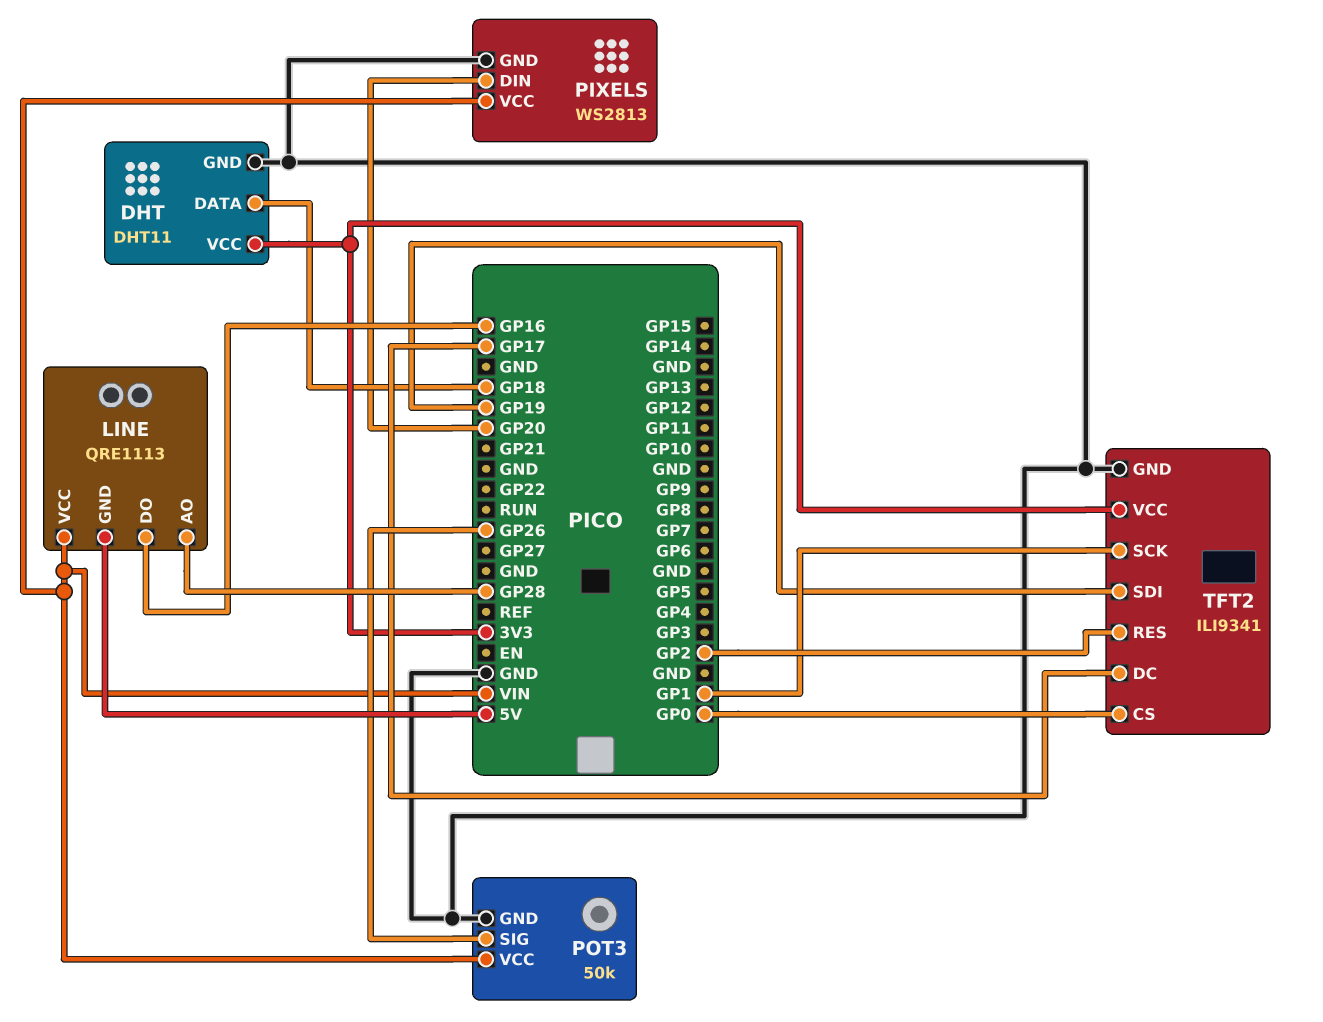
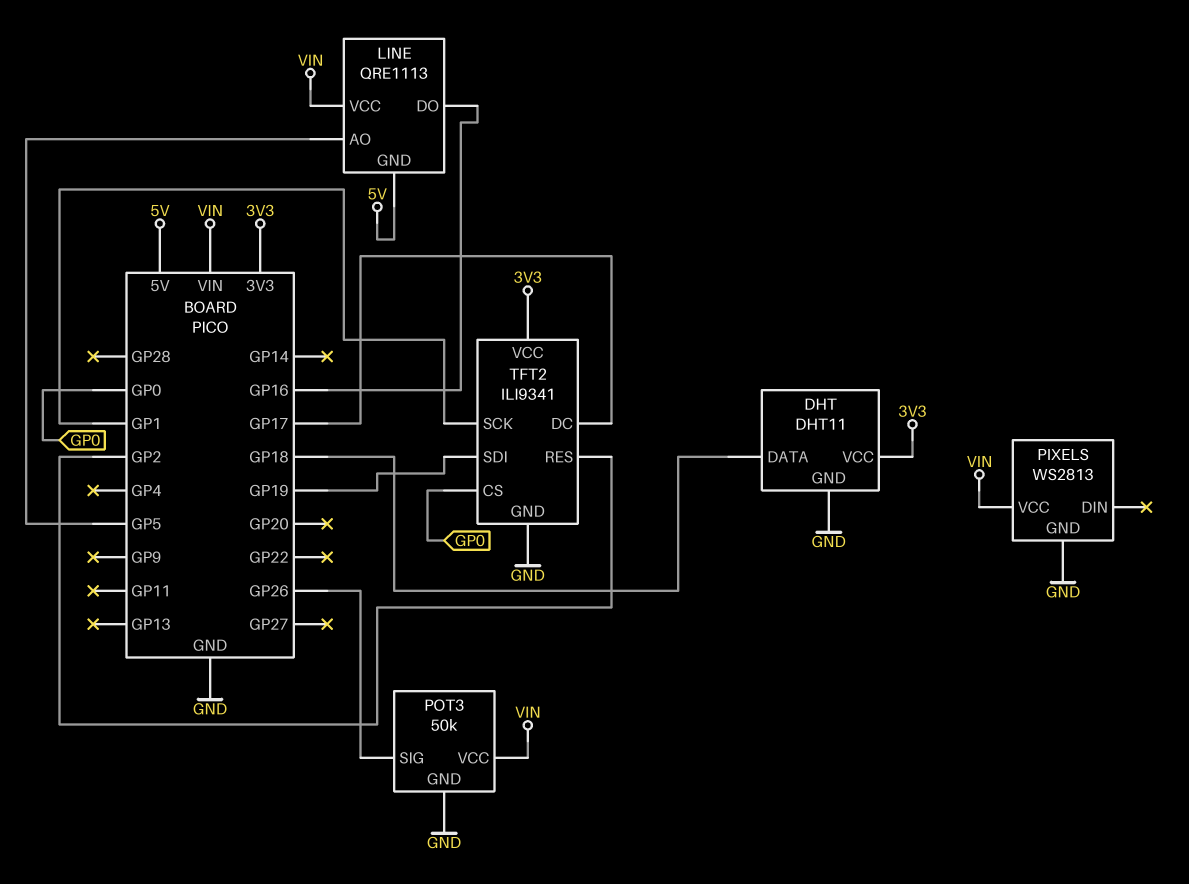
LINE pin AO: GP28 -> GP5
PIXELS pin DIN: GP20 -> none

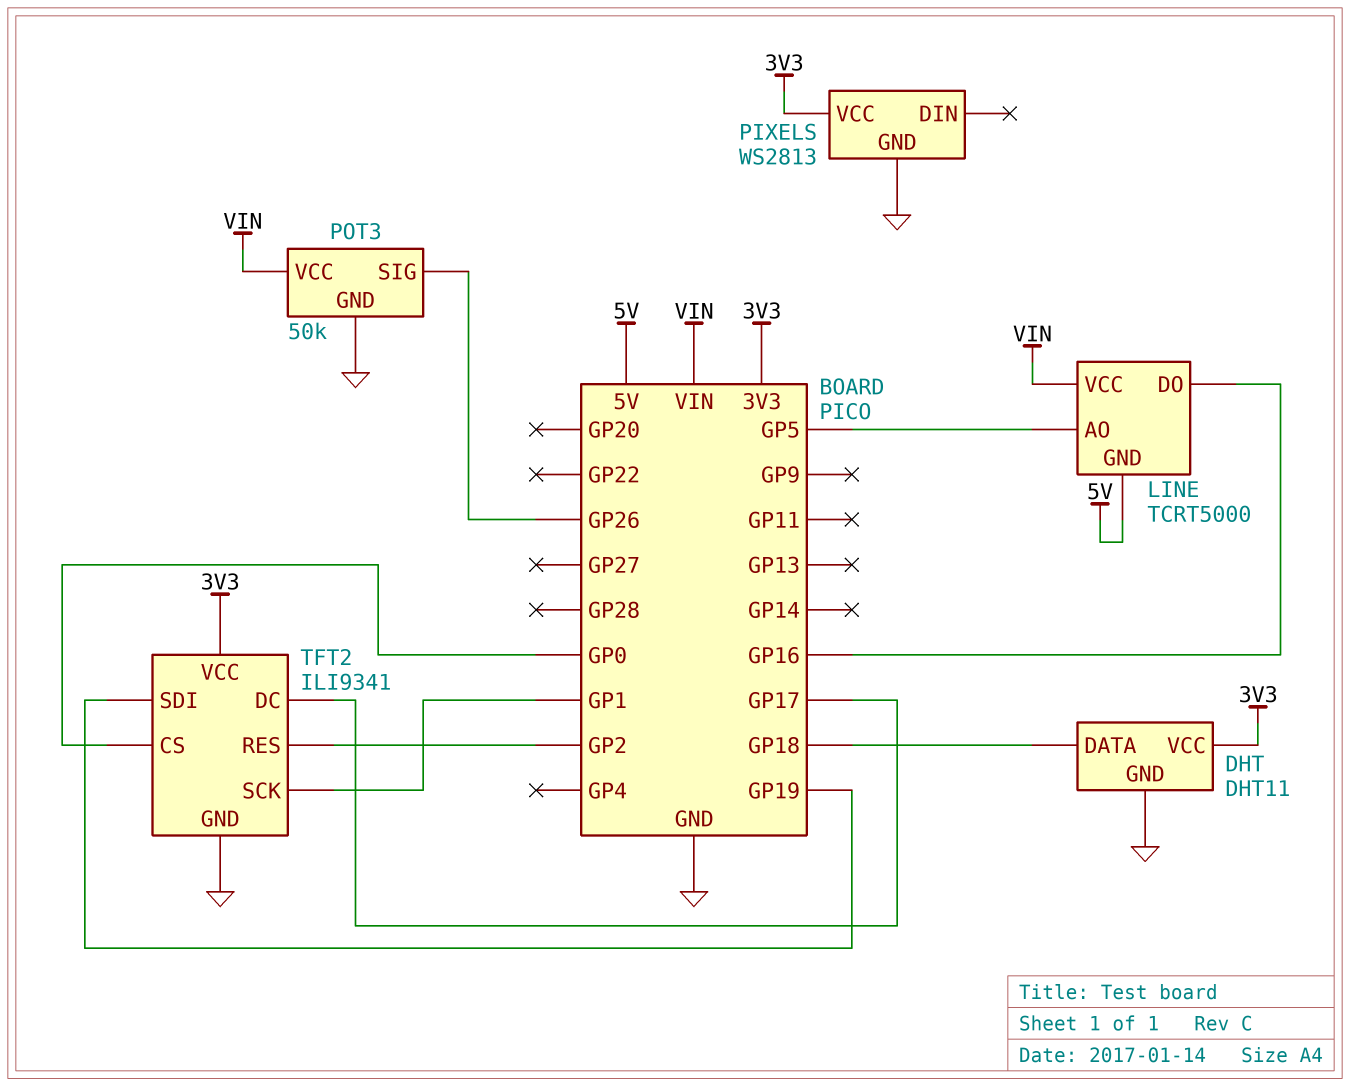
LINE: QRE1113 -> TCRT5000
PIXELS pin VCC: VIN -> 3V3

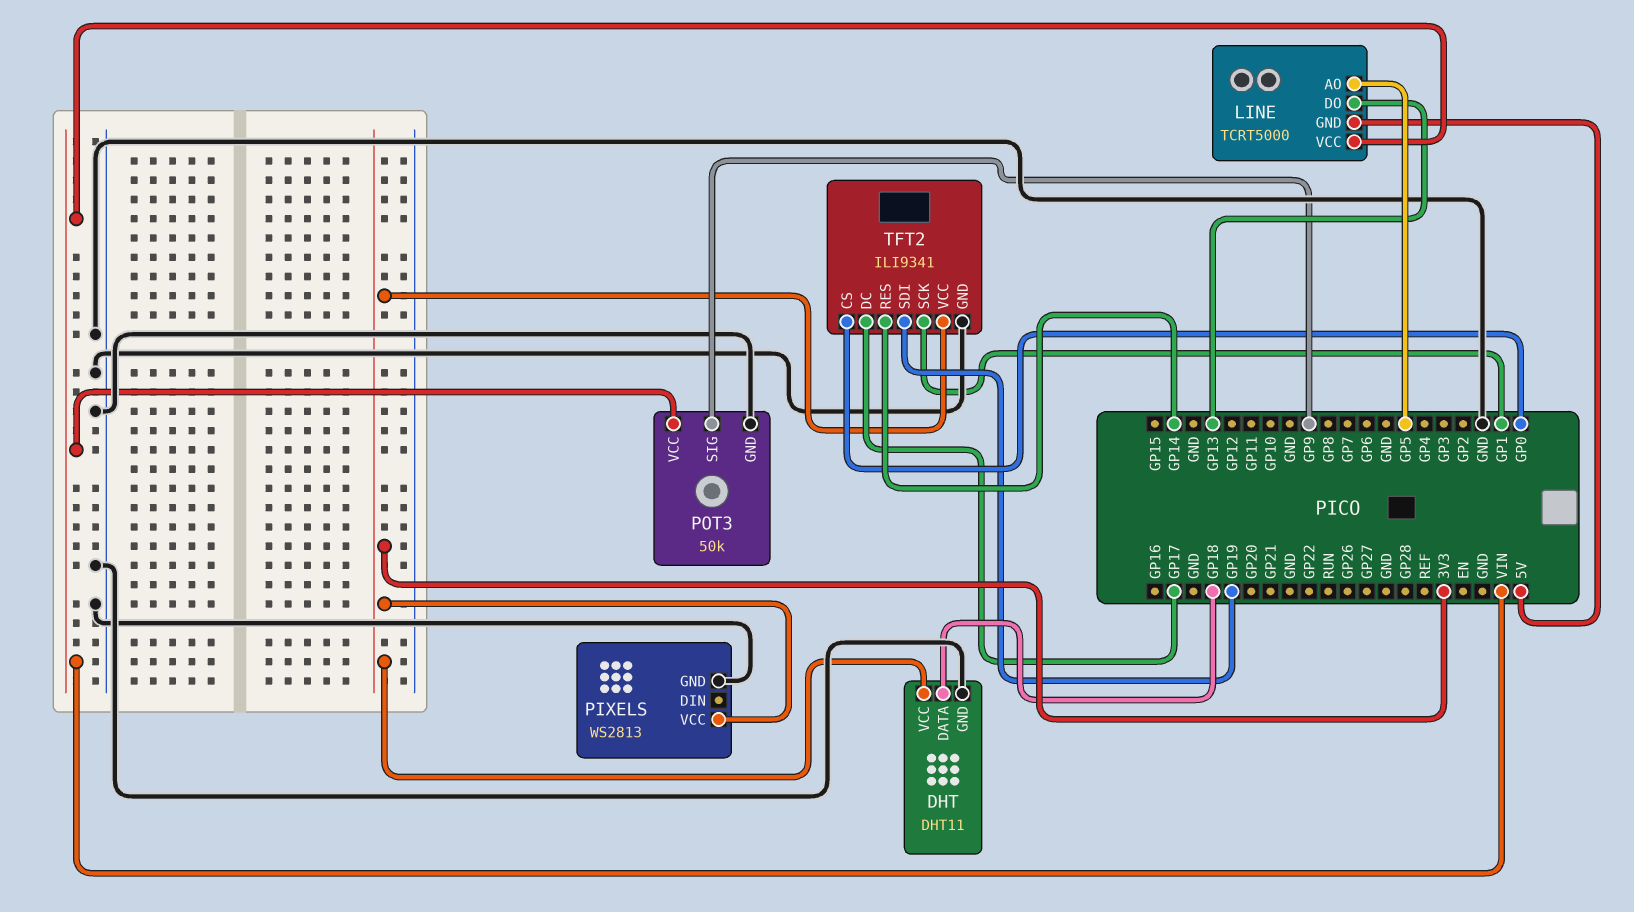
LINE pin DO: GP16 -> GP13
POT3 pin SIG: GP26 -> GP9
TFT2 pin RES: GP2 -> GP14

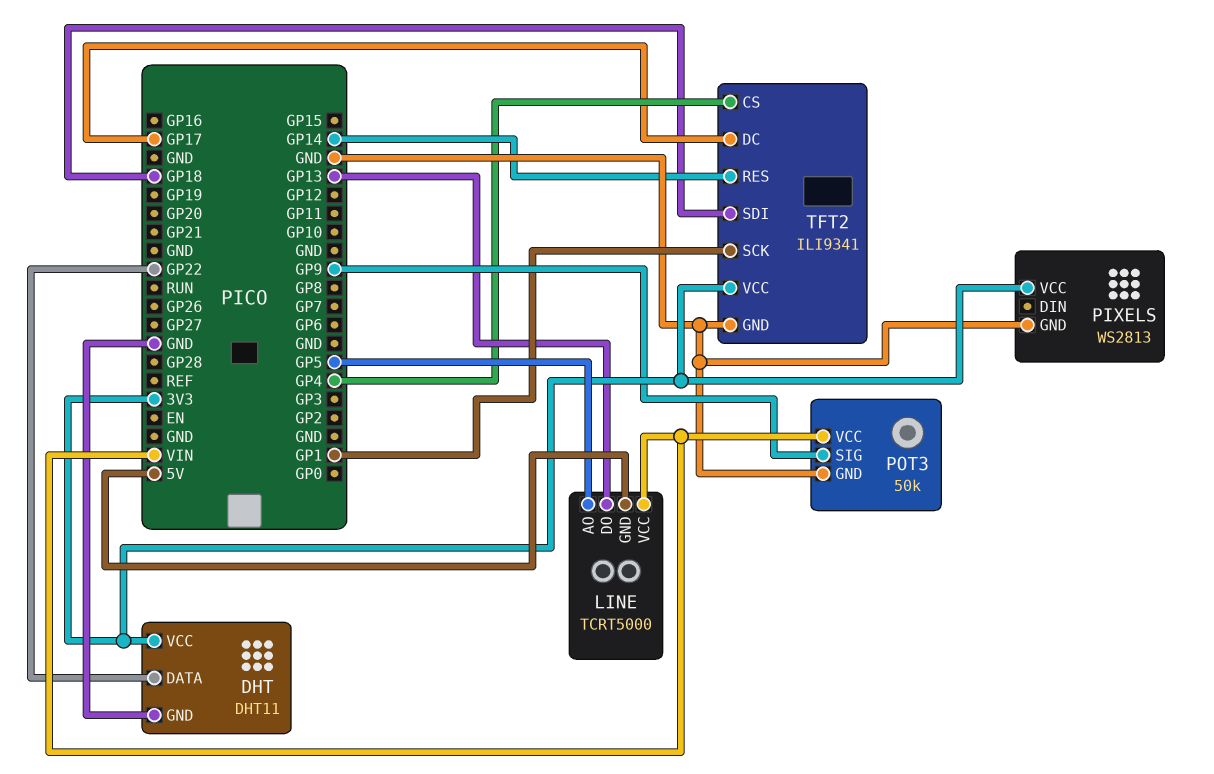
DHT pin DATA: GP18 -> GP22
TFT2 pin CS: GP0 -> GP4
TFT2 pin SDI: GP19 -> GP18

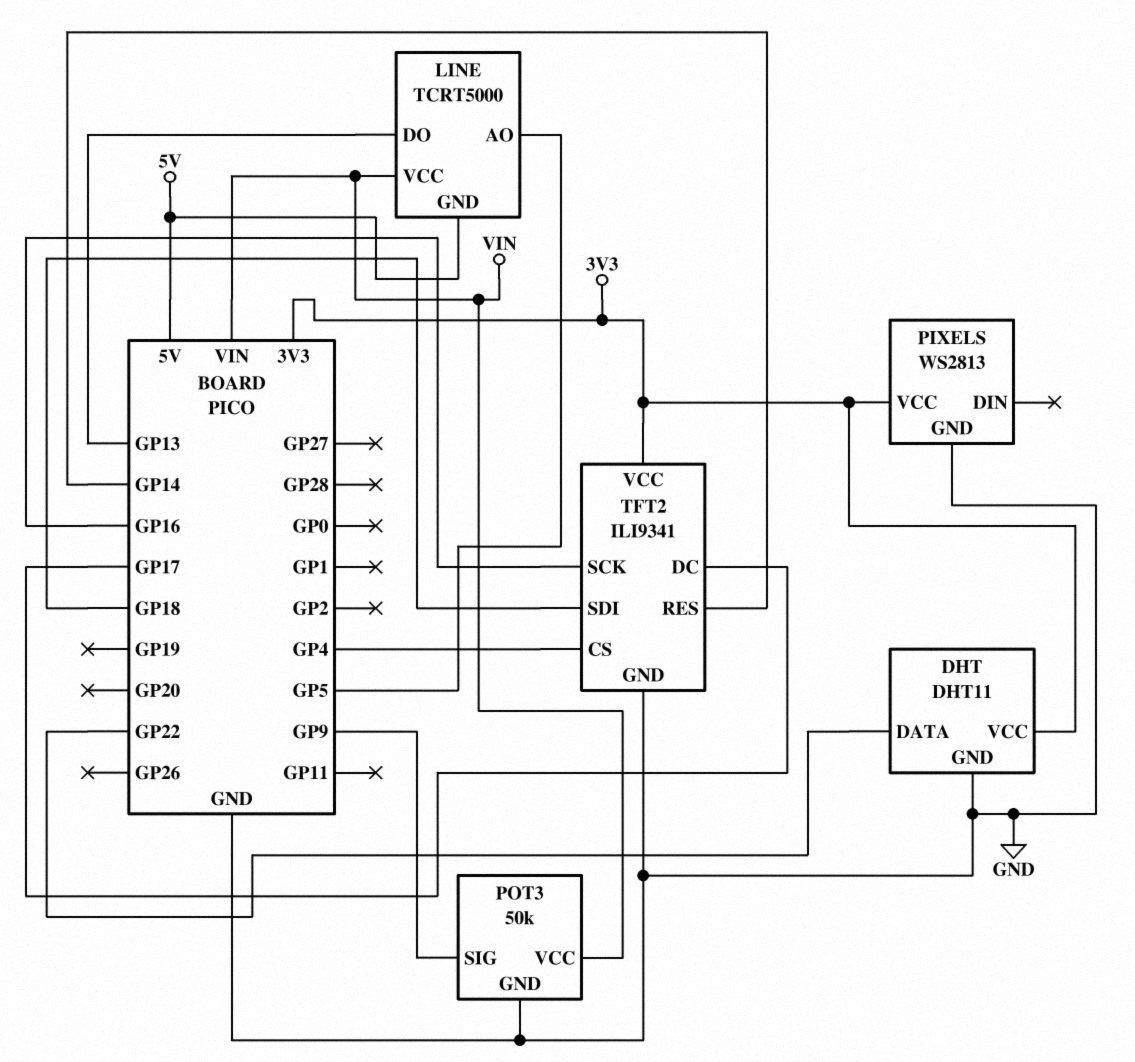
TFT2 pin SCK: GP1 -> GP16

